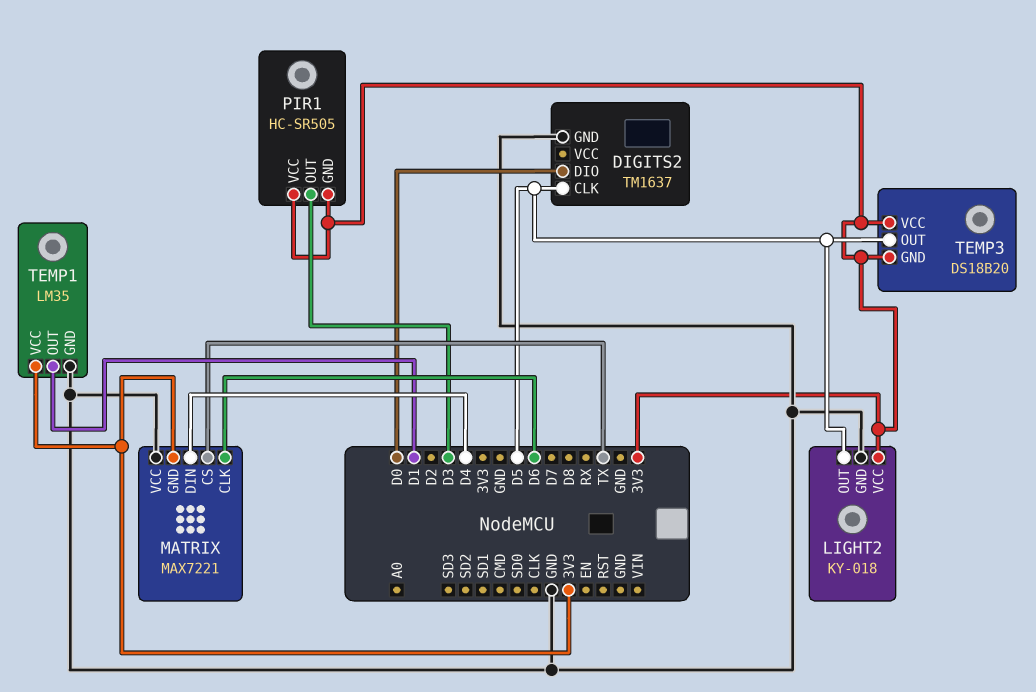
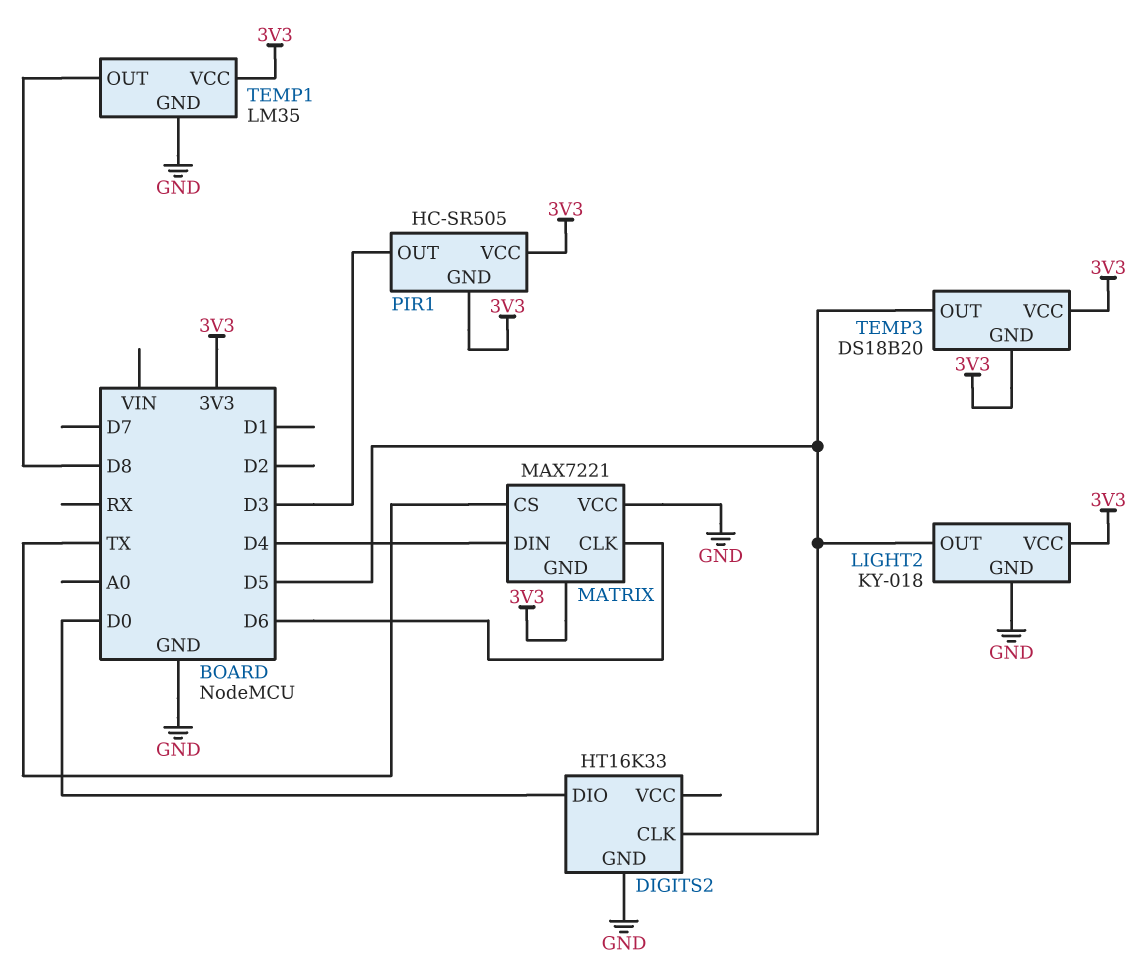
DIGITS2: TM1637 -> HT16K33
TEMP1 pin OUT: D1 -> D8

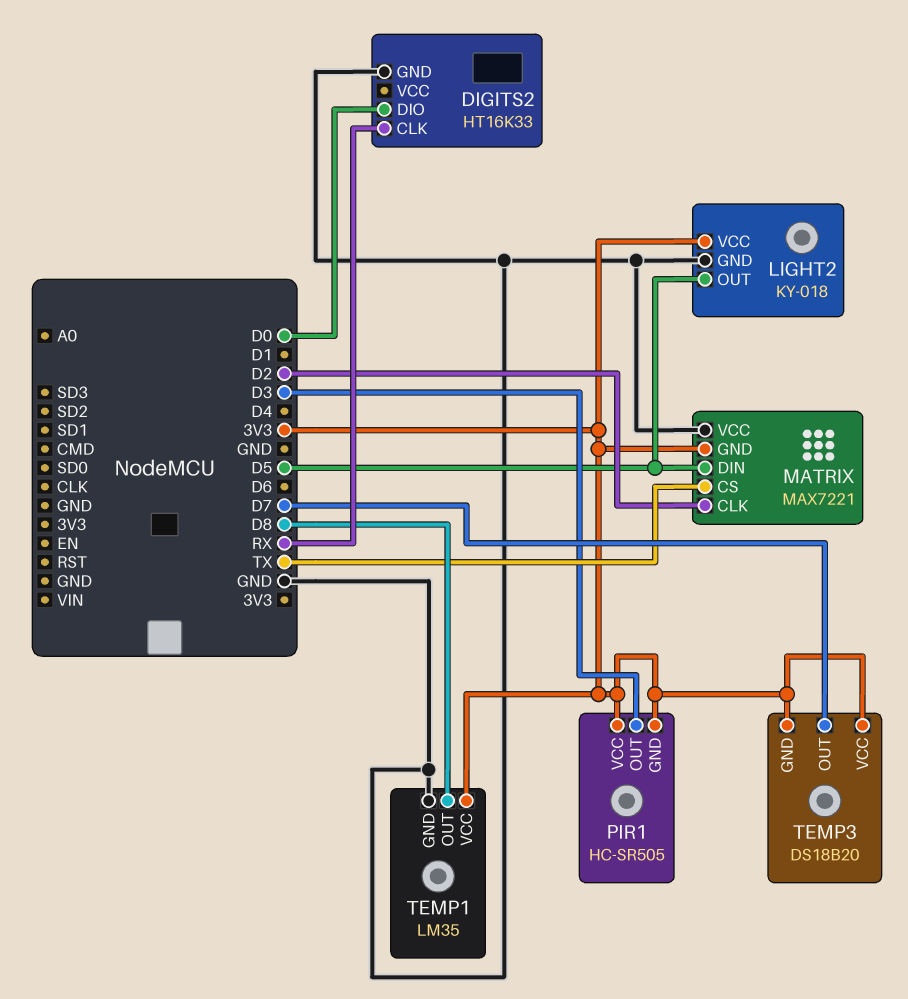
DIGITS2 pin CLK: D5 -> RX
MATRIX pin CLK: D6 -> D2
MATRIX pin DIN: D4 -> D5
TEMP3 pin OUT: D5 -> D7

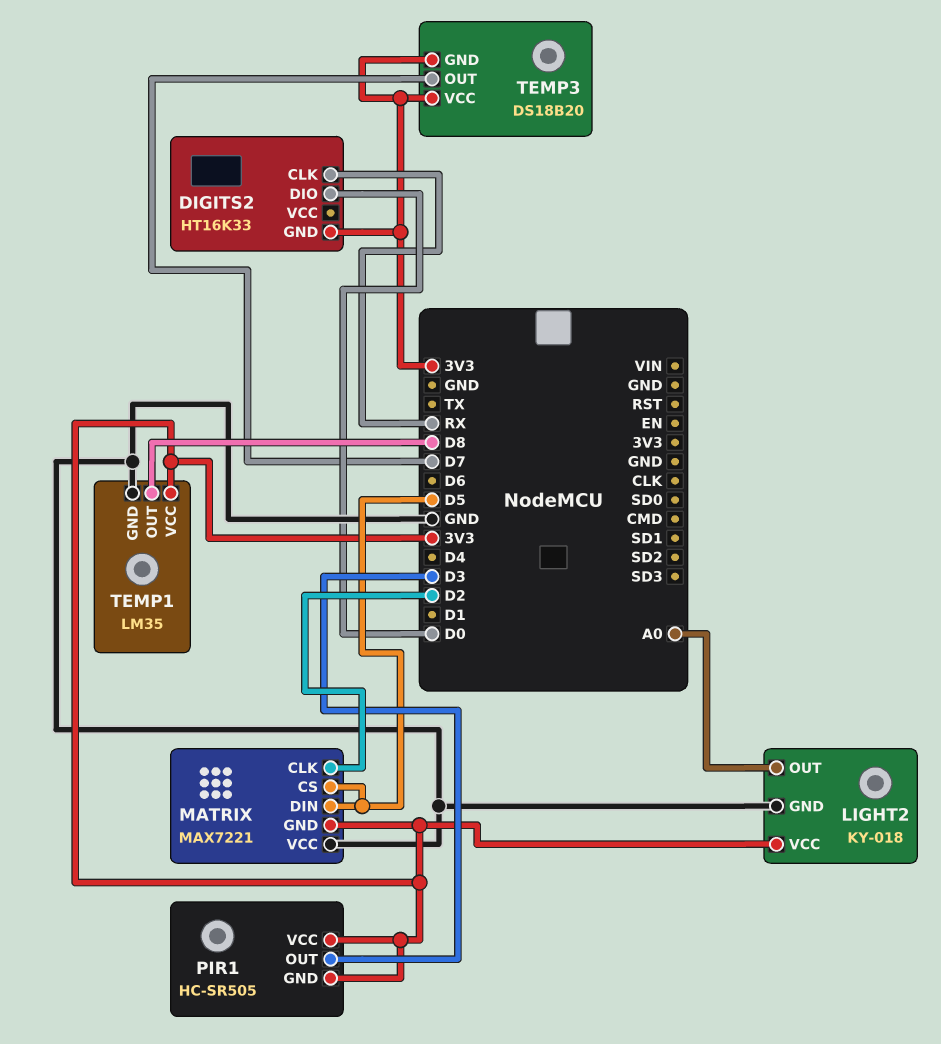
DIGITS2 pin GND: GND -> 3V3
LIGHT2 pin OUT: D5 -> A0
MATRIX pin CS: TX -> D5

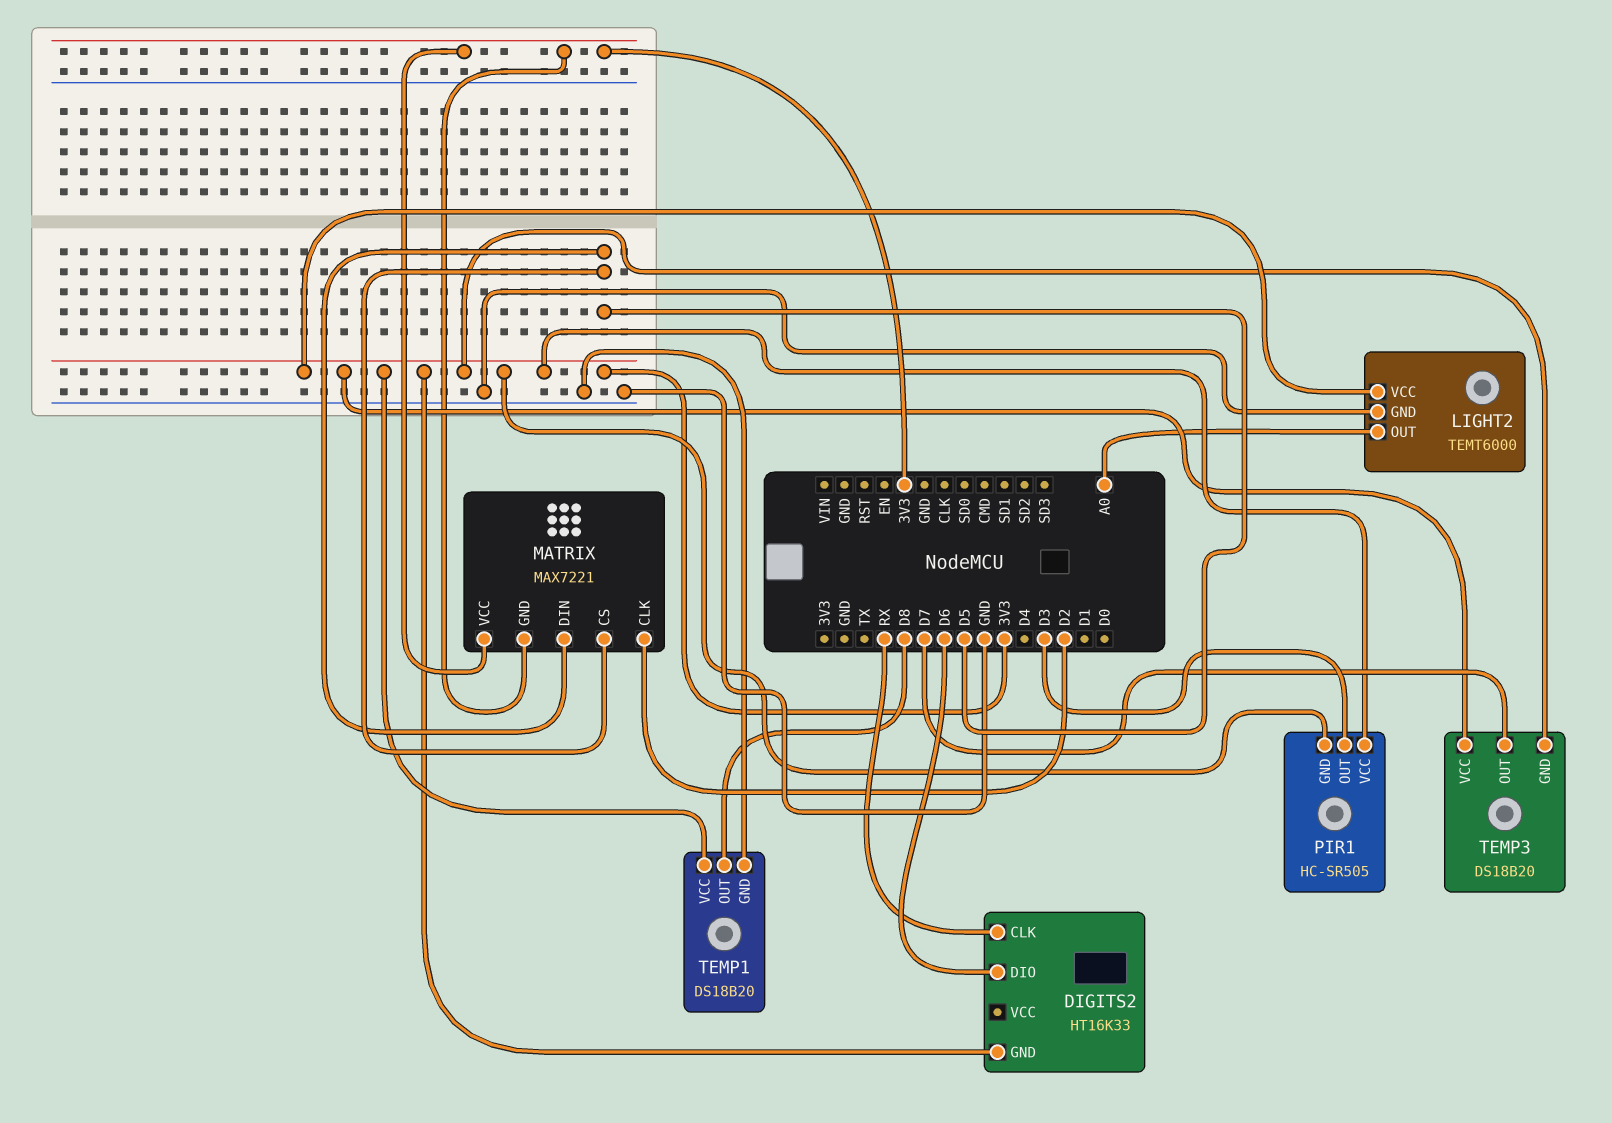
DIGITS2 pin DIO: D0 -> D6
LIGHT2: KY-018 -> TEMT6000
MATRIX pin VCC: GND -> 3V3
TEMP1: LM35 -> DS18B20

